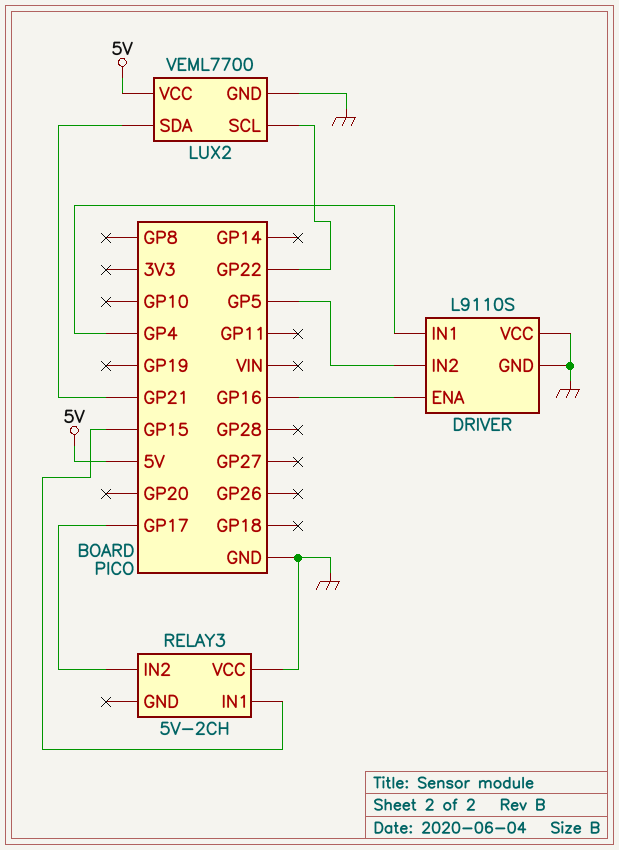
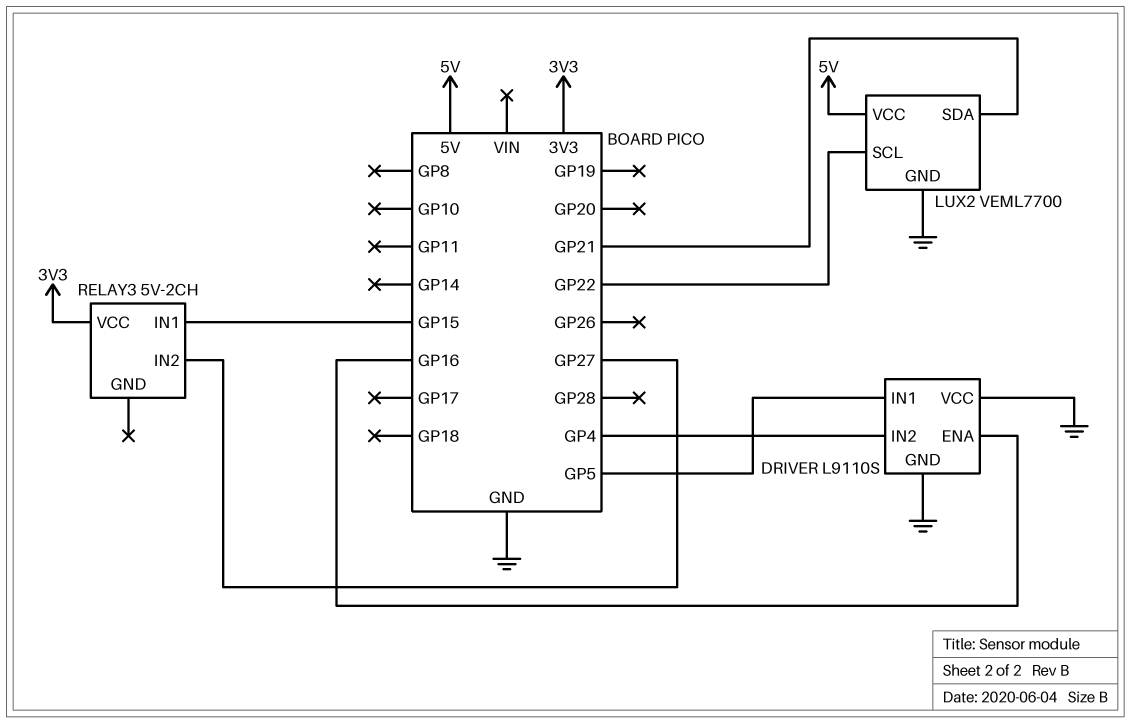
DRIVER pin IN1: GP4 -> GP5
DRIVER pin IN2: GP5 -> GP4
RELAY3 pin IN2: GP17 -> GP27
RELAY3 pin VCC: GND -> 3V3

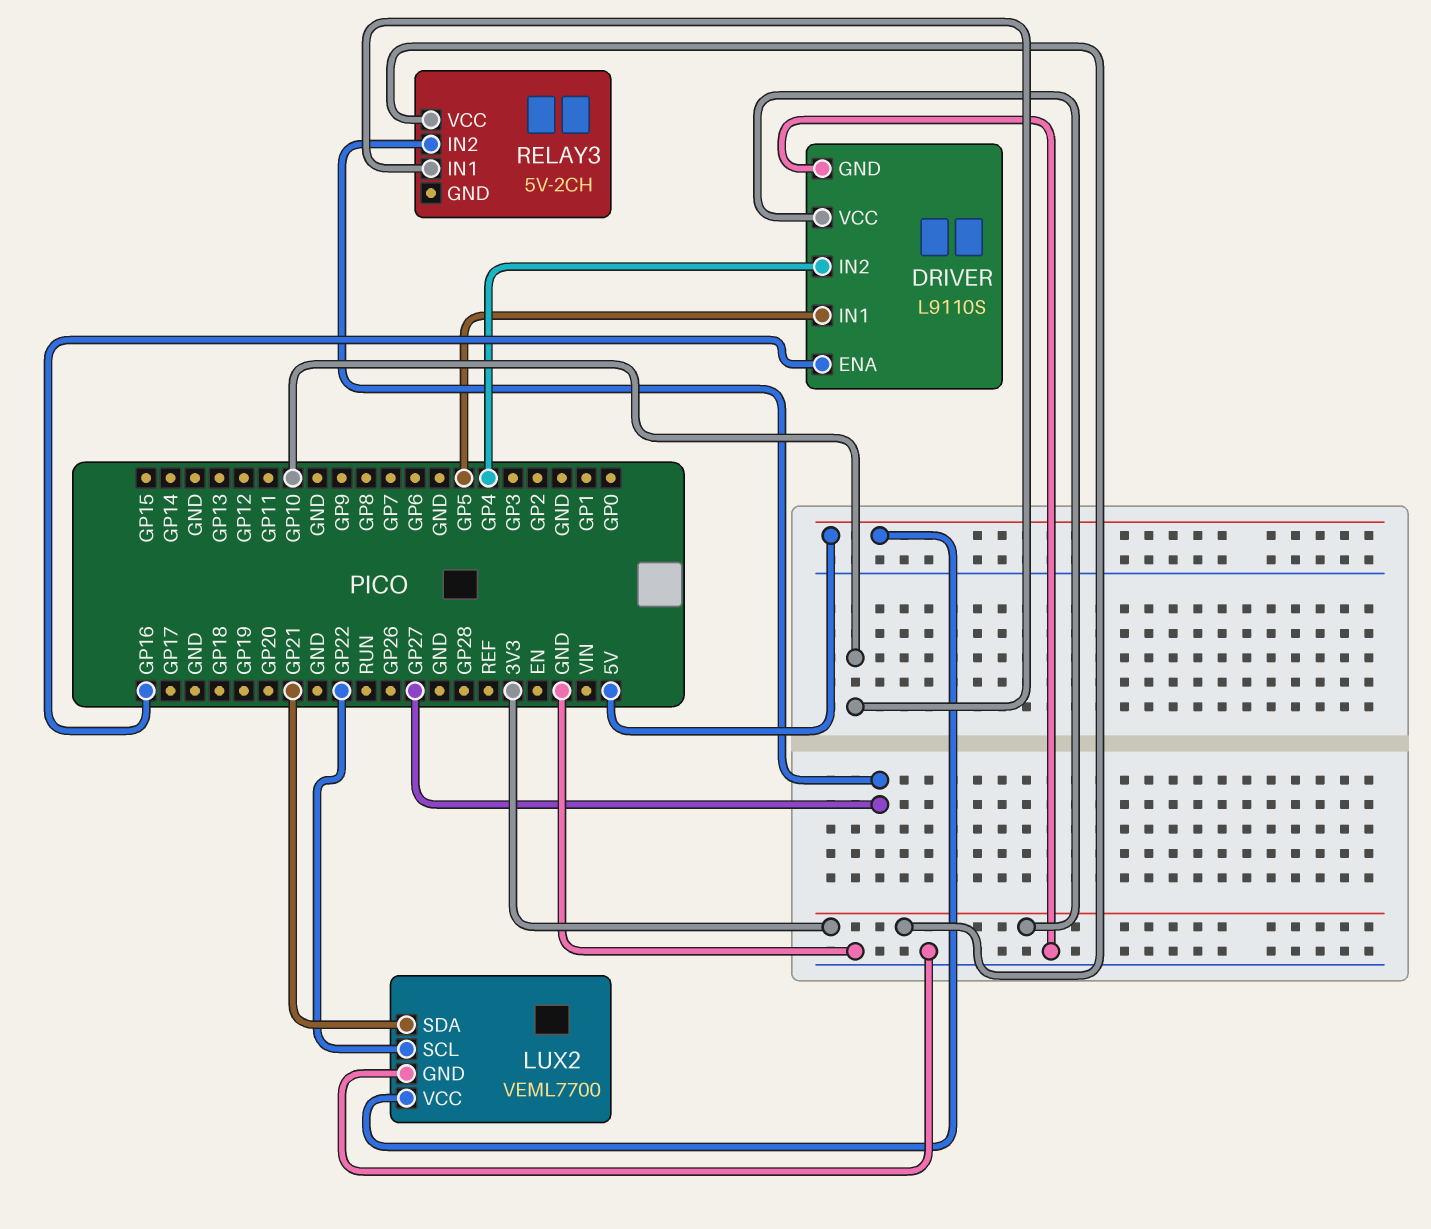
DRIVER pin VCC: GND -> 3V3
RELAY3 pin IN1: GP15 -> GP10

